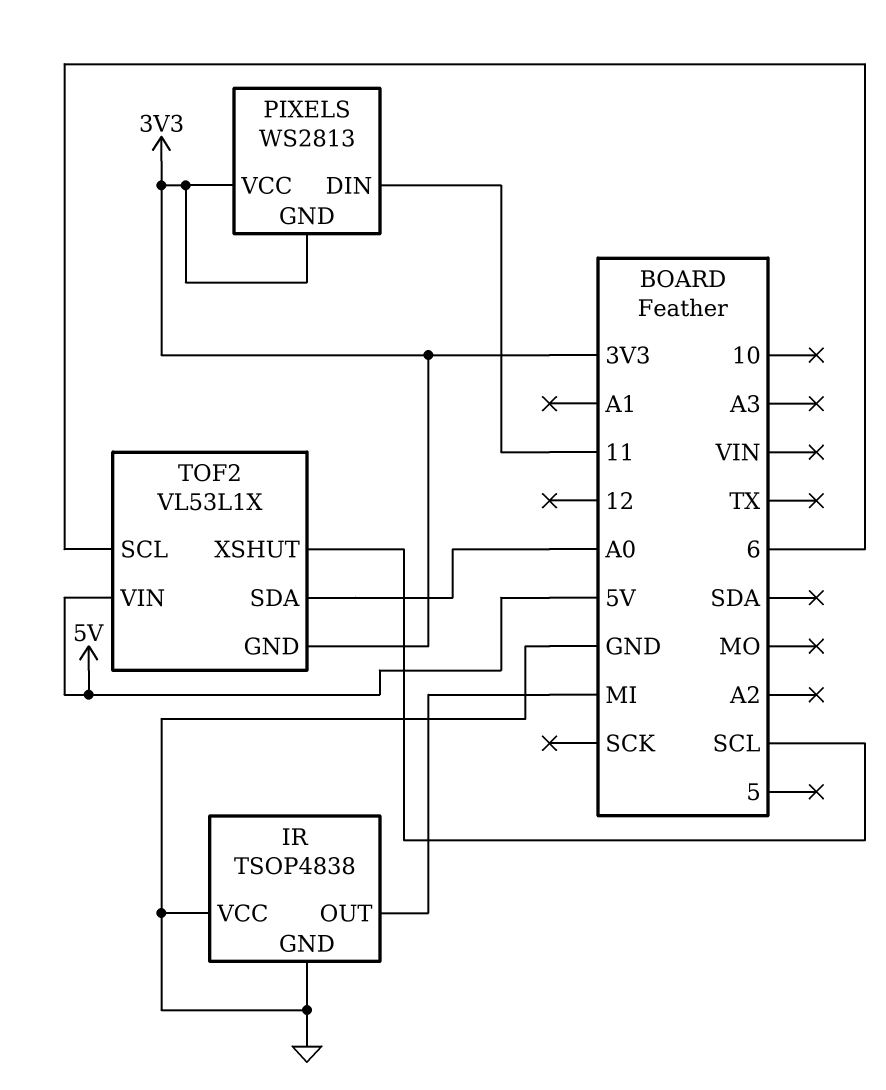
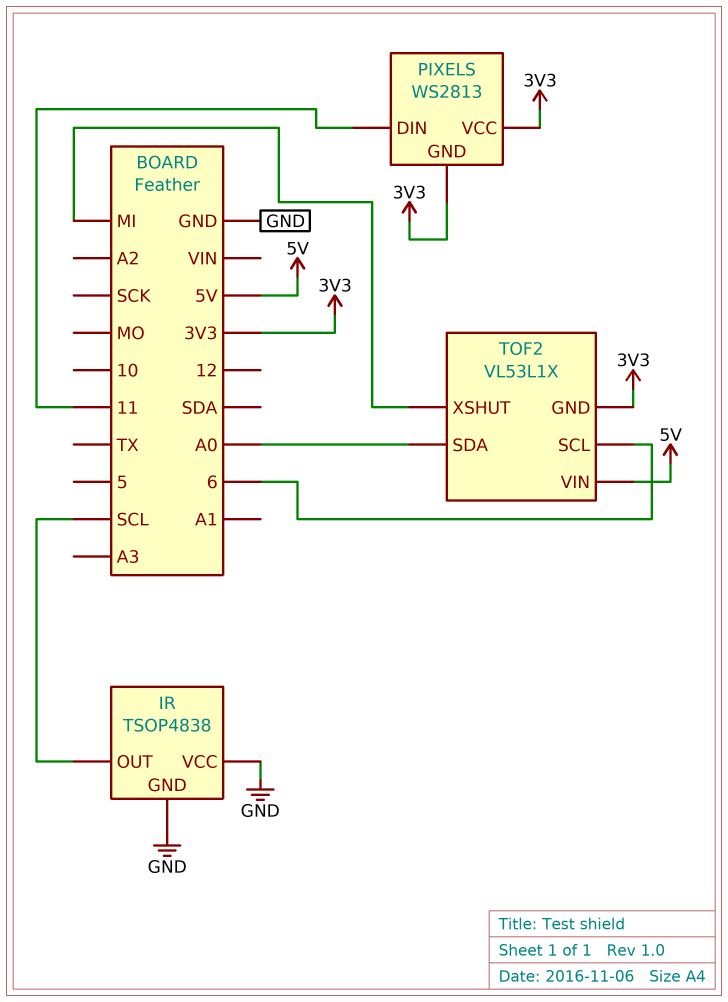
IR pin OUT: MI -> SCL
TOF2 pin XSHUT: SCL -> MI

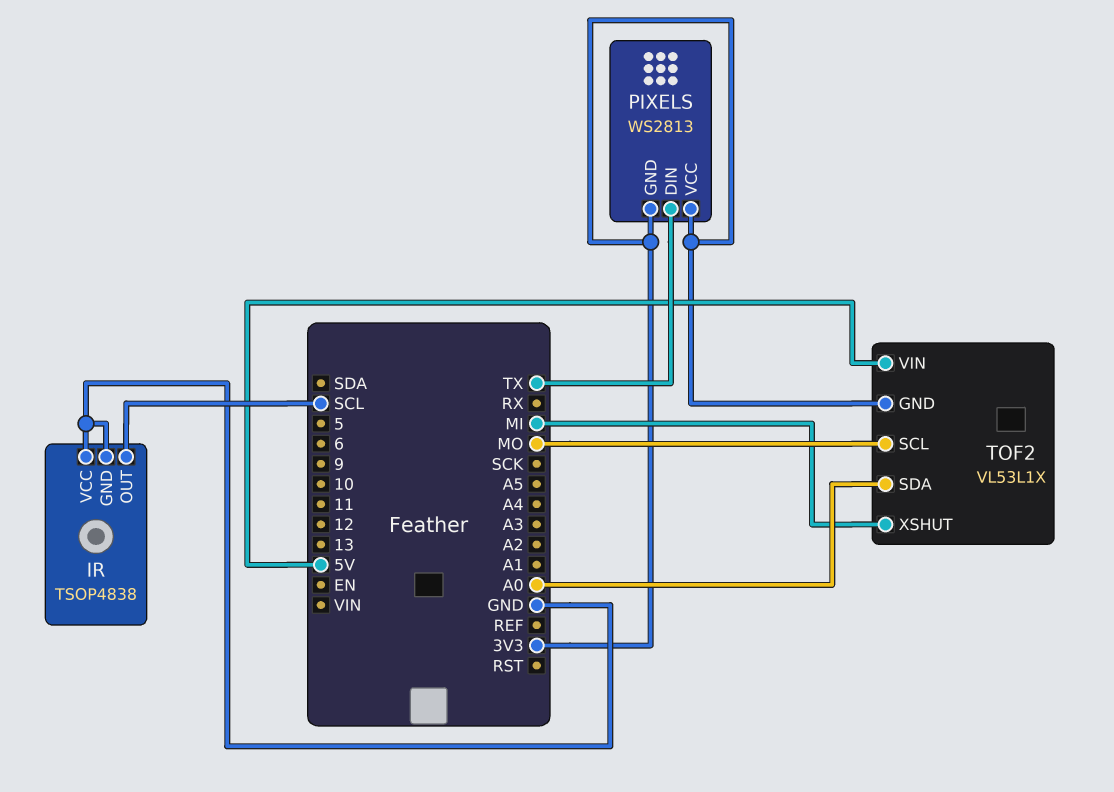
PIXELS pin DIN: 11 -> TX
TOF2 pin SCL: 6 -> MO

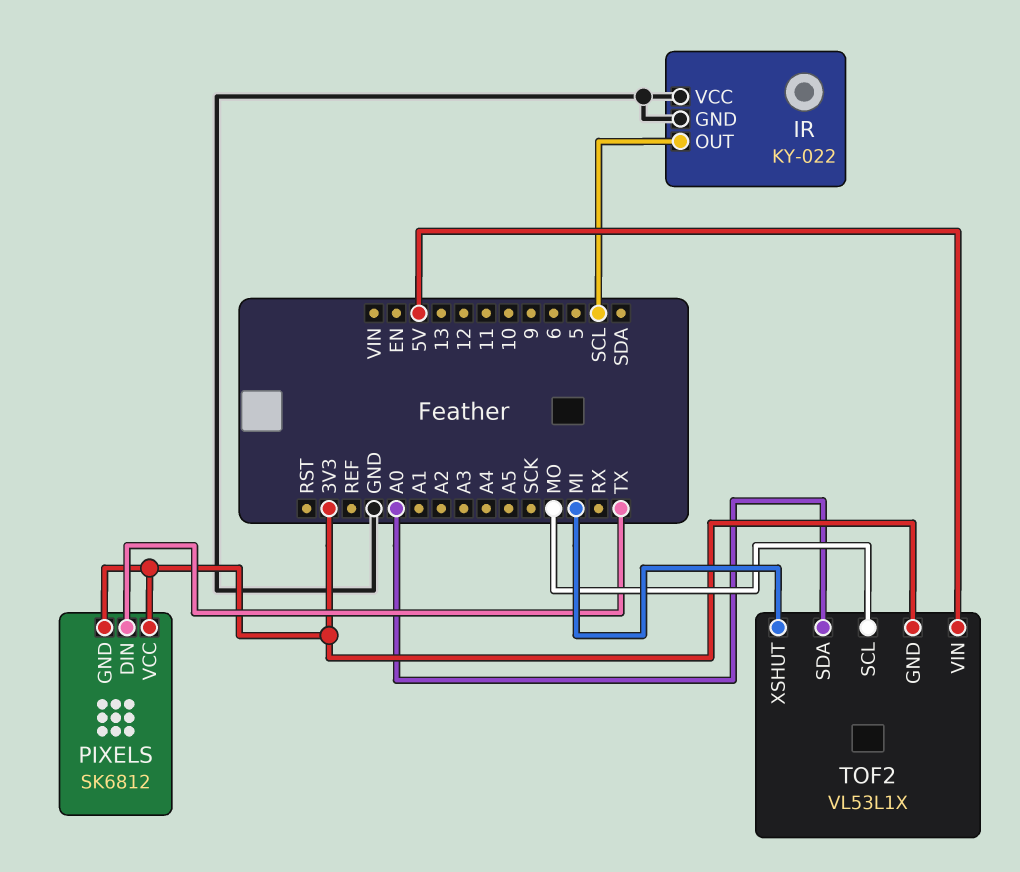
IR: TSOP4838 -> KY-022
PIXELS: WS2813 -> SK6812

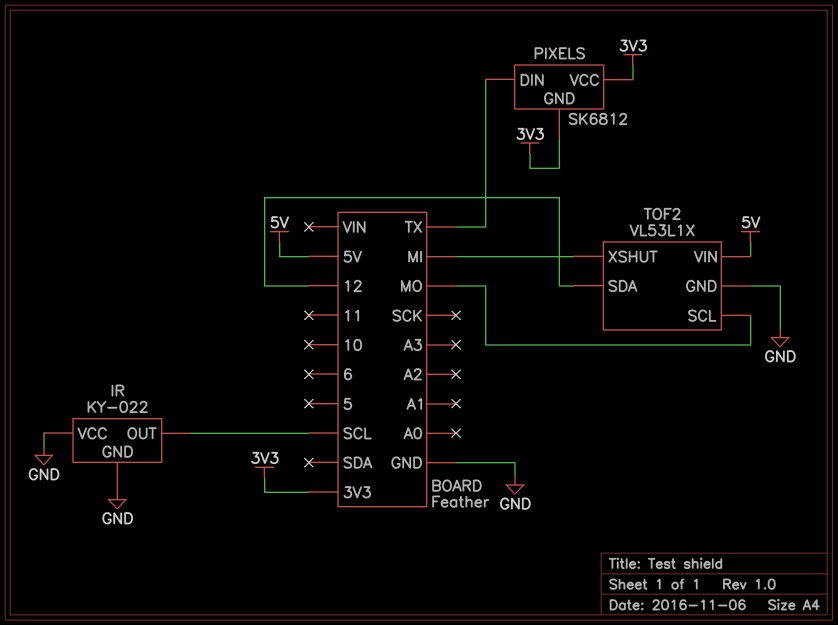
TOF2 pin GND: 3V3 -> GND
TOF2 pin SDA: A0 -> 12

